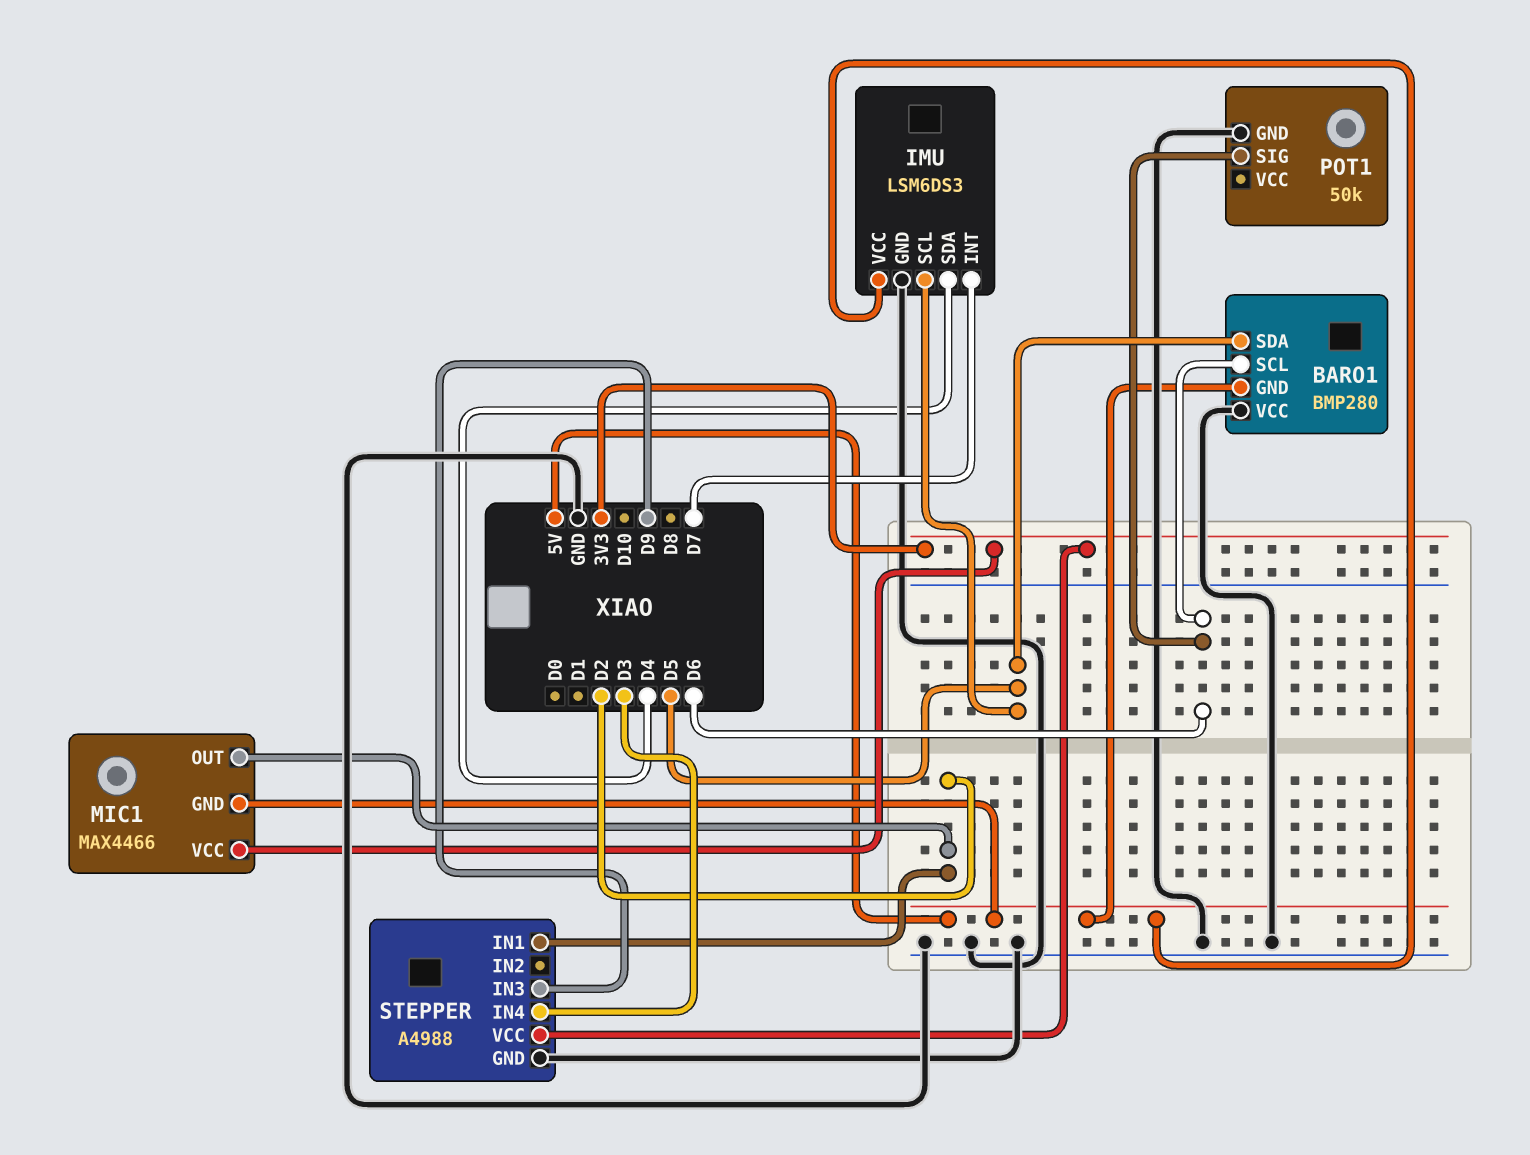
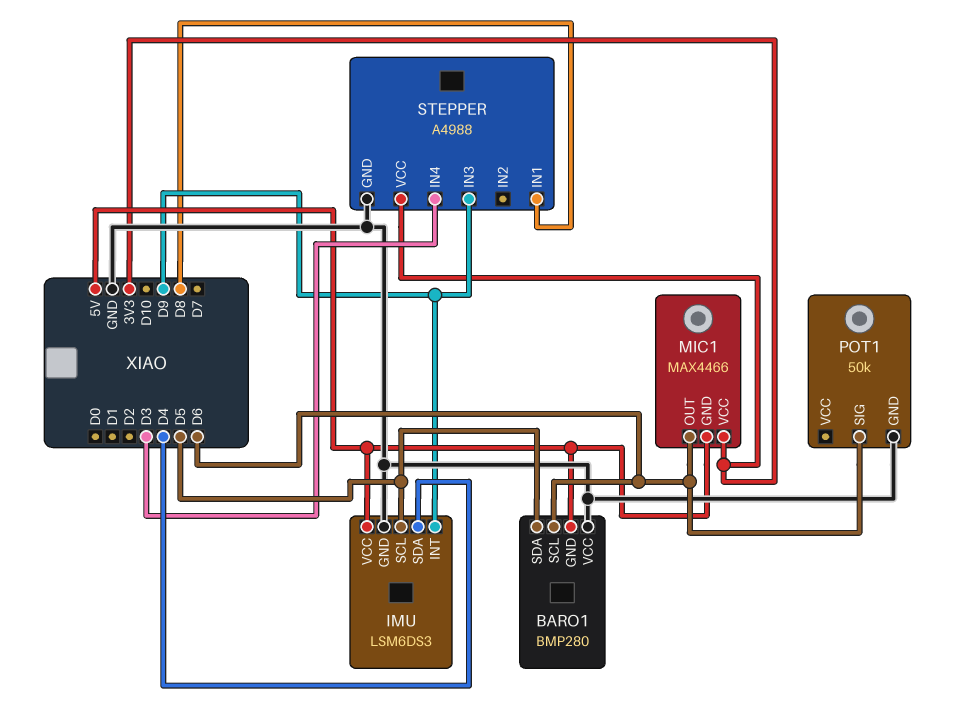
IMU pin INT: D7 -> D9
MIC1 pin OUT: D2 -> D6
STEPPER pin IN1: D2 -> D8

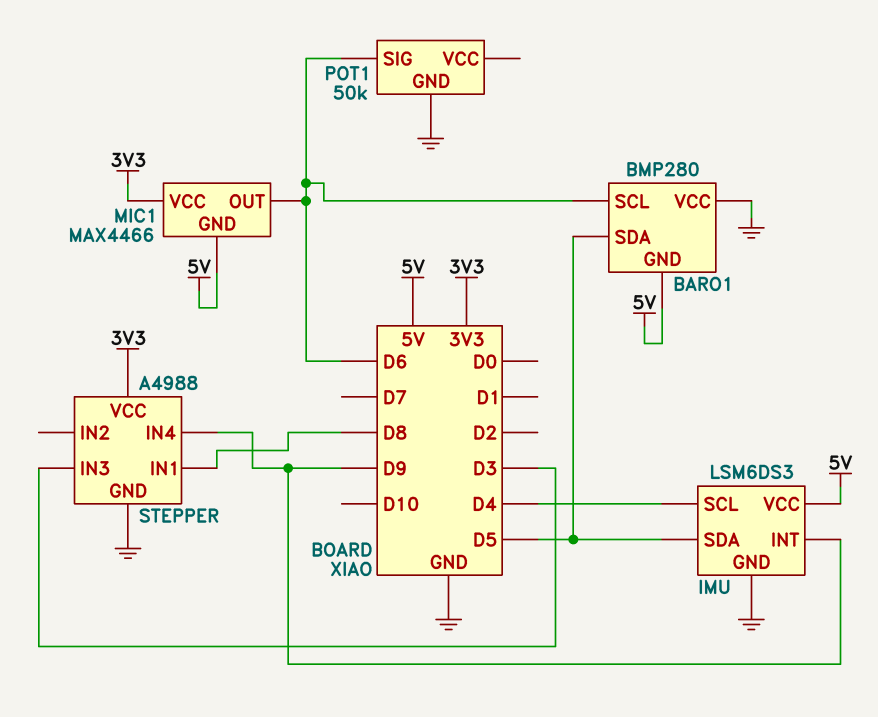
IMU pin SCL: D5 -> D4
IMU pin SDA: D4 -> D5
STEPPER pin IN3: D9 -> D3
STEPPER pin IN4: D3 -> D9

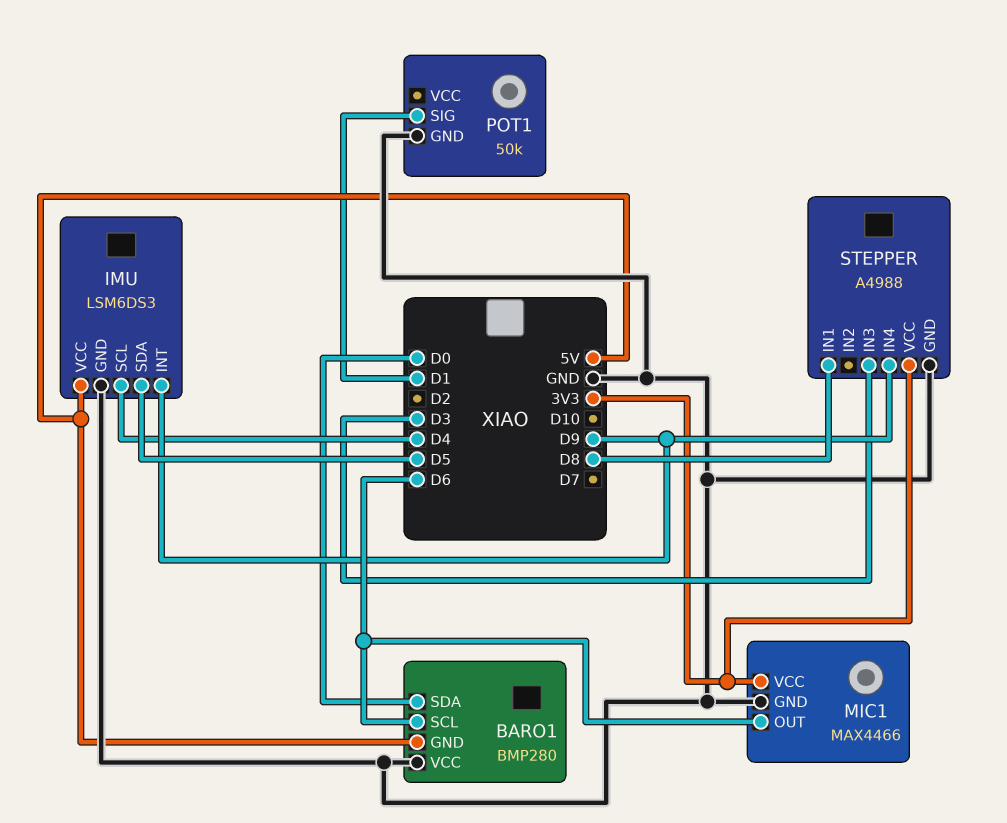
BARO1 pin SDA: D5 -> D0
MIC1 pin GND: 5V -> GND
POT1 pin SIG: D6 -> D1

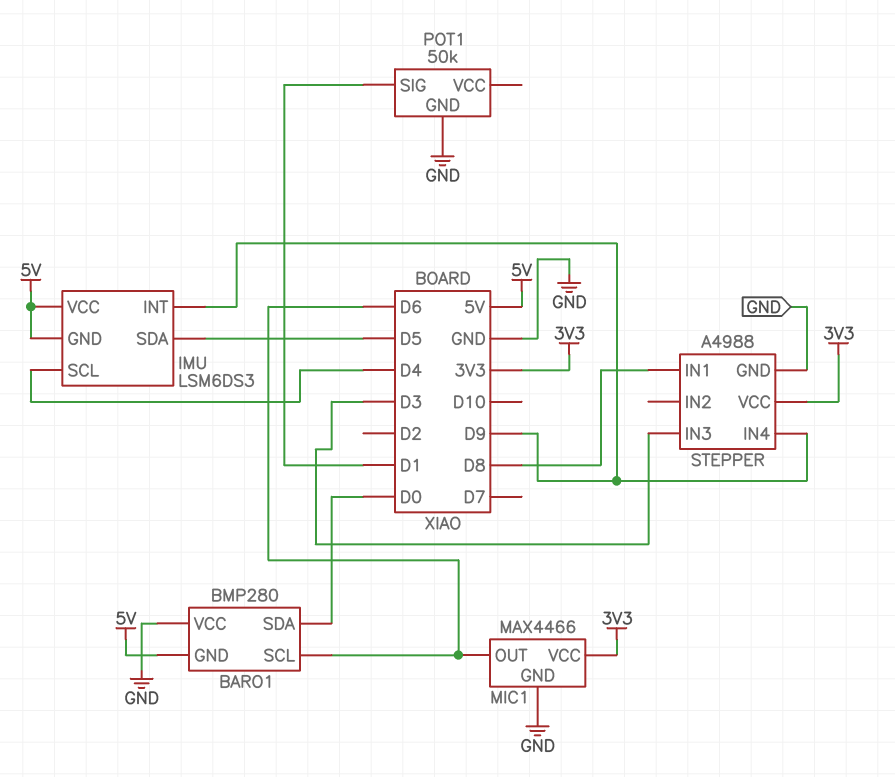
IMU pin GND: GND -> 5V

